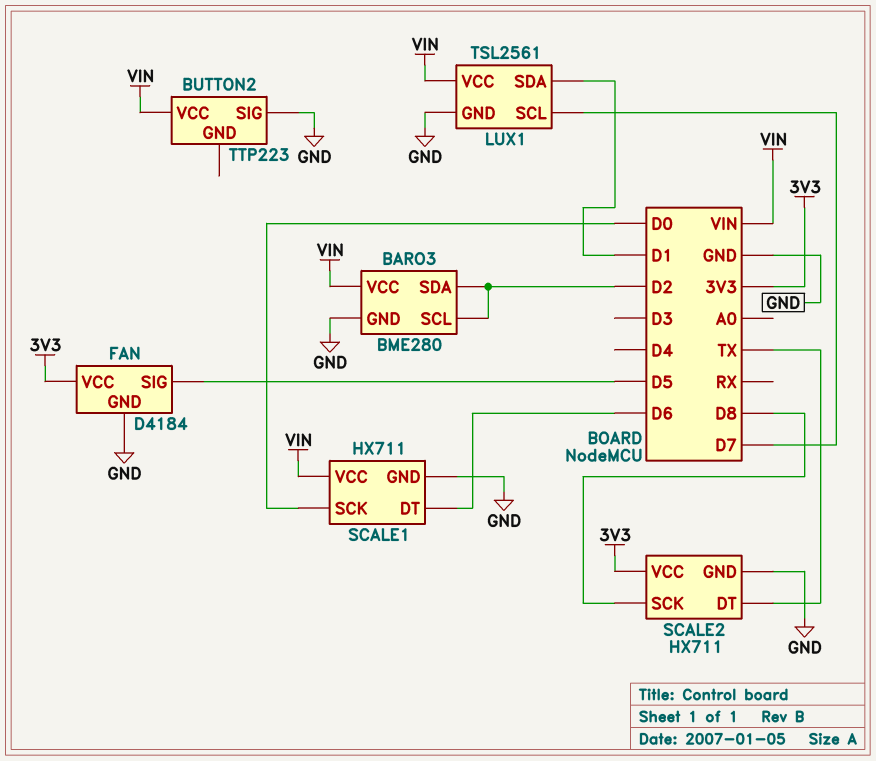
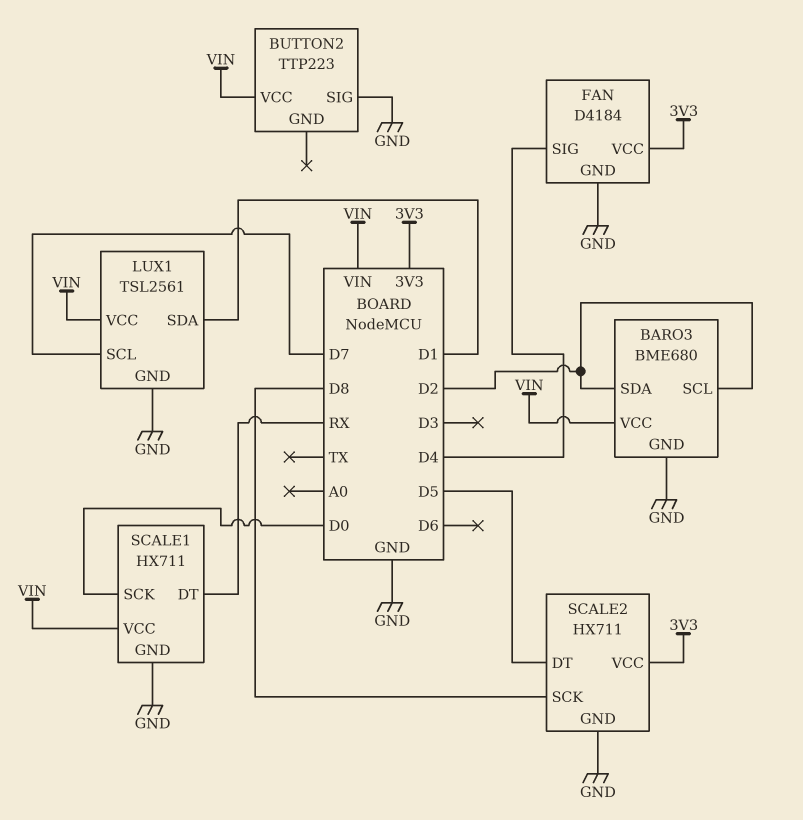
BARO3: BME280 -> BME680
FAN pin SIG: D5 -> D4
SCALE1 pin DT: D6 -> RX
SCALE2 pin DT: TX -> D5

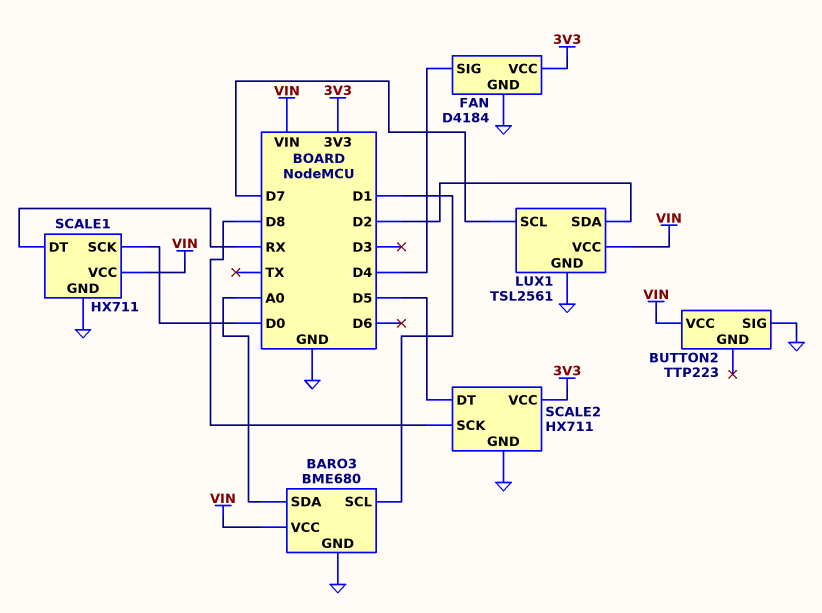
BARO3 pin SCL: D2 -> D1
BARO3 pin SDA: D2 -> A0
LUX1 pin SDA: D1 -> D2

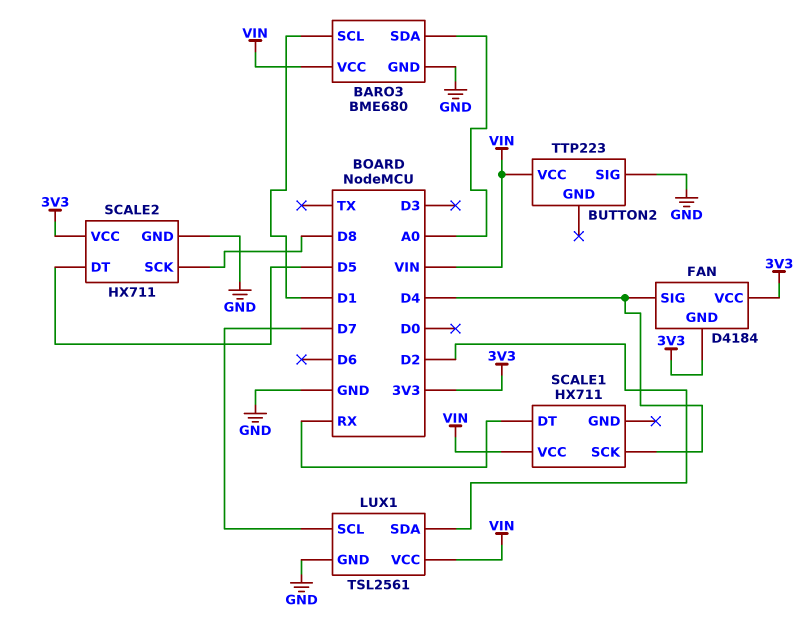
FAN pin GND: GND -> 3V3
SCALE1 pin GND: GND -> none
SCALE1 pin SCK: D0 -> D4

